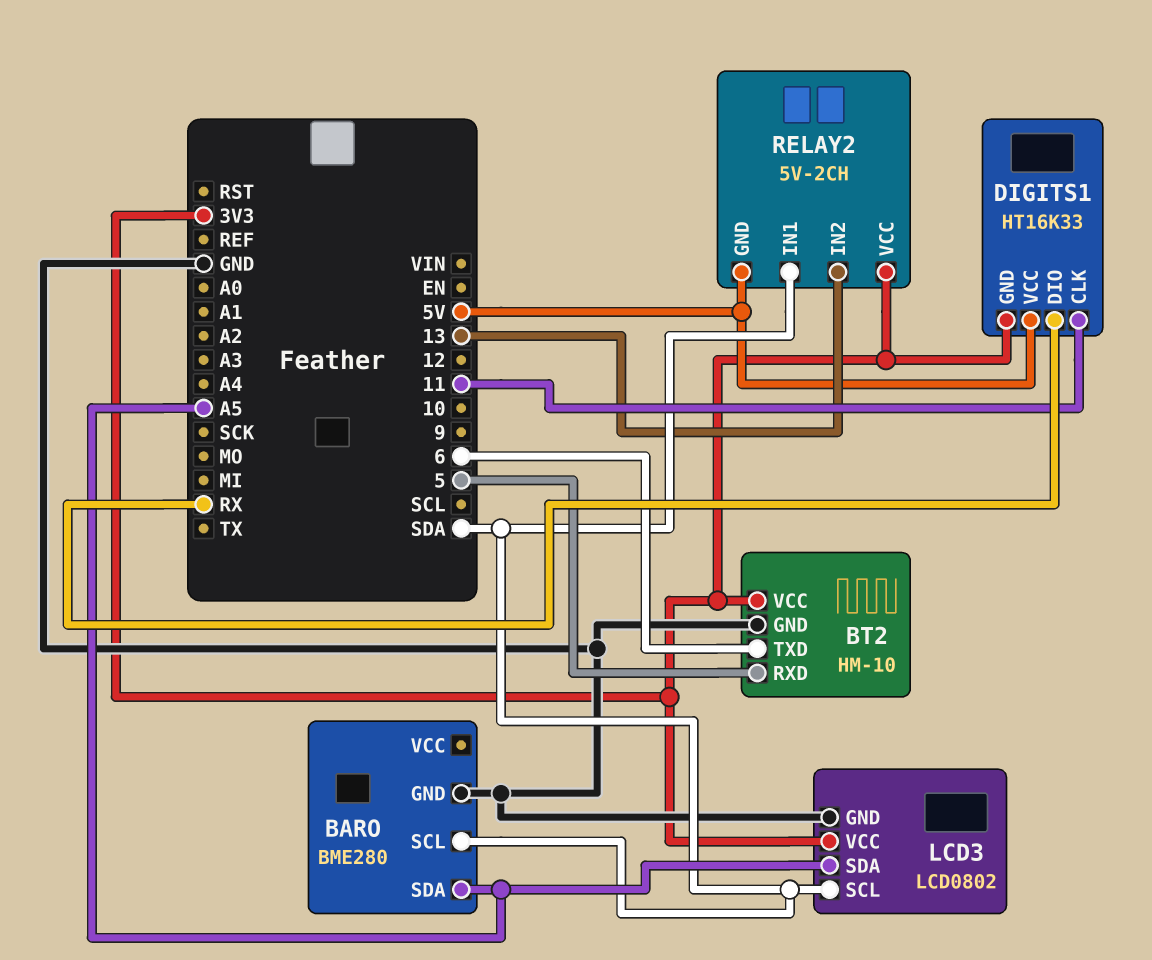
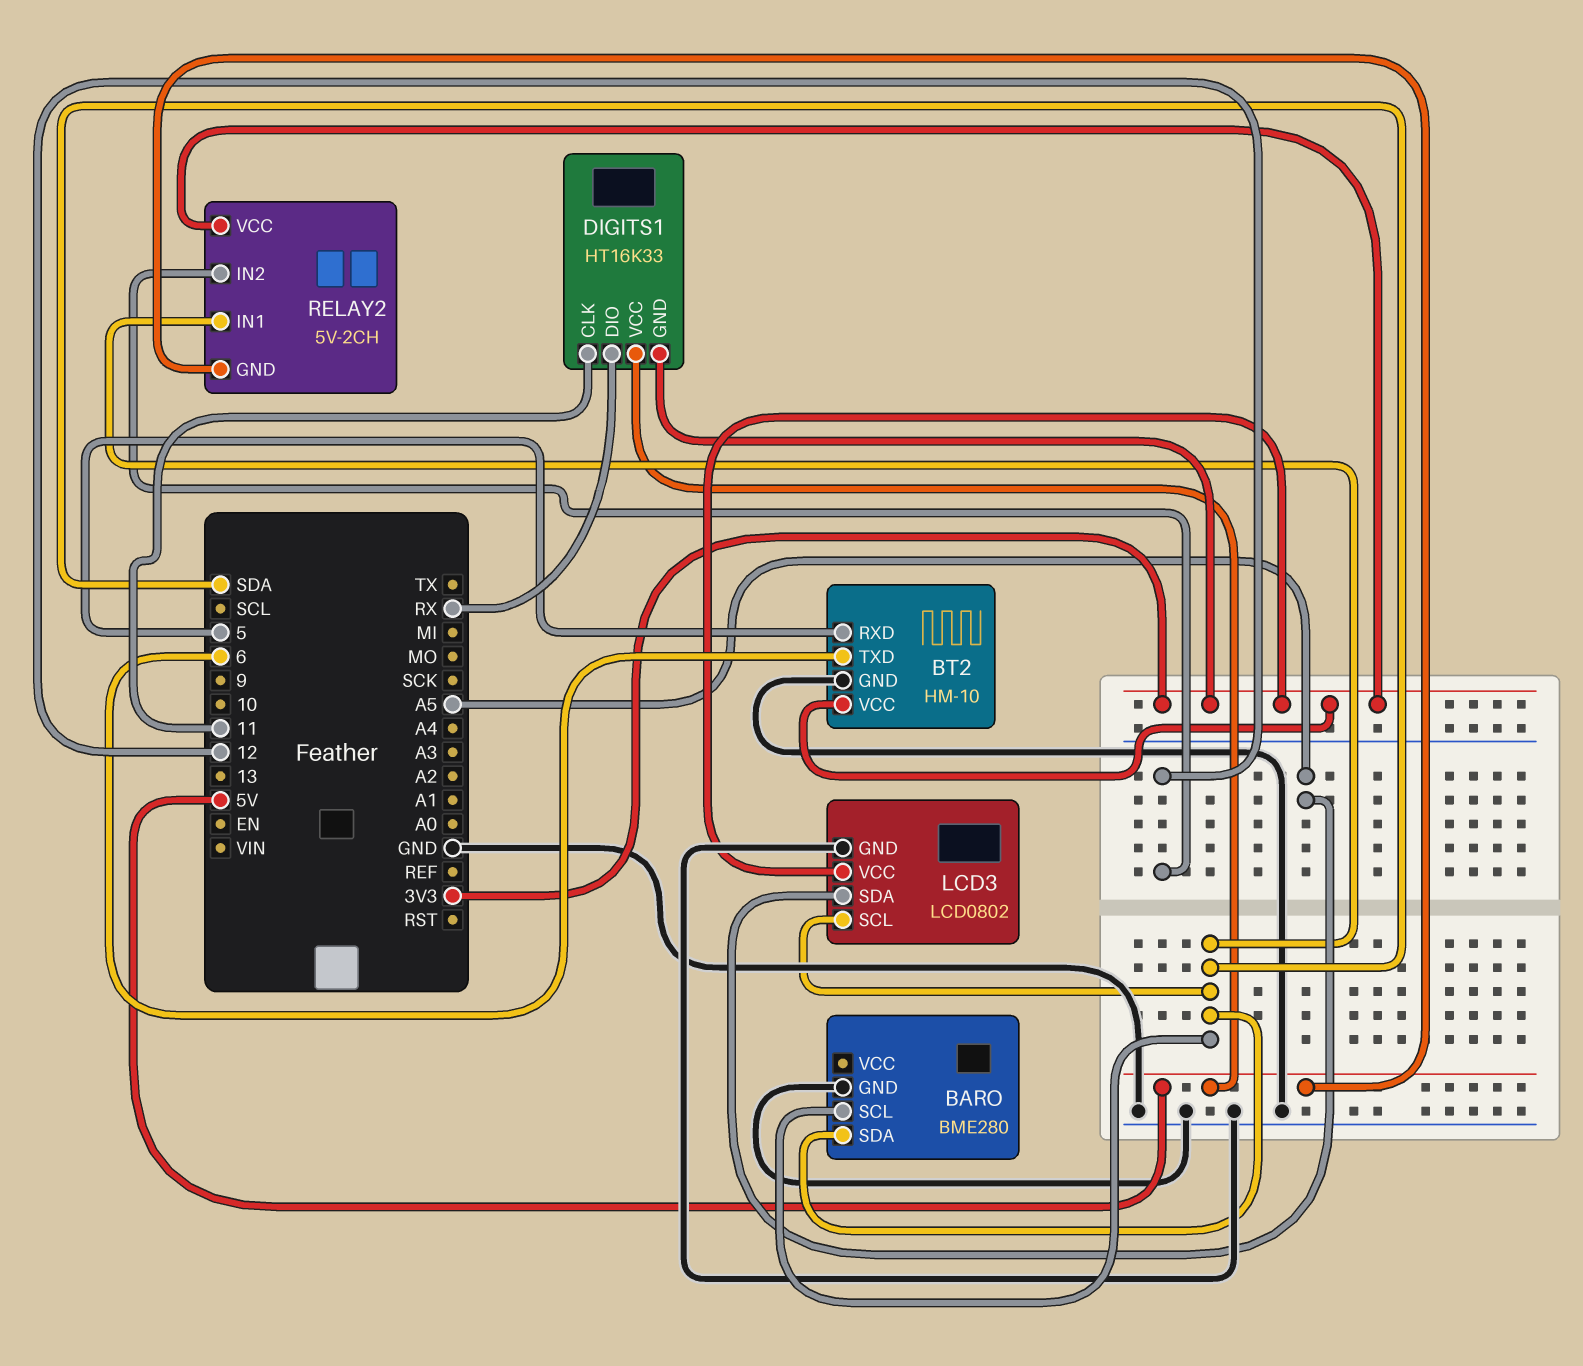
BARO pin SDA: A5 -> SDA
RELAY2 pin IN2: 13 -> 12

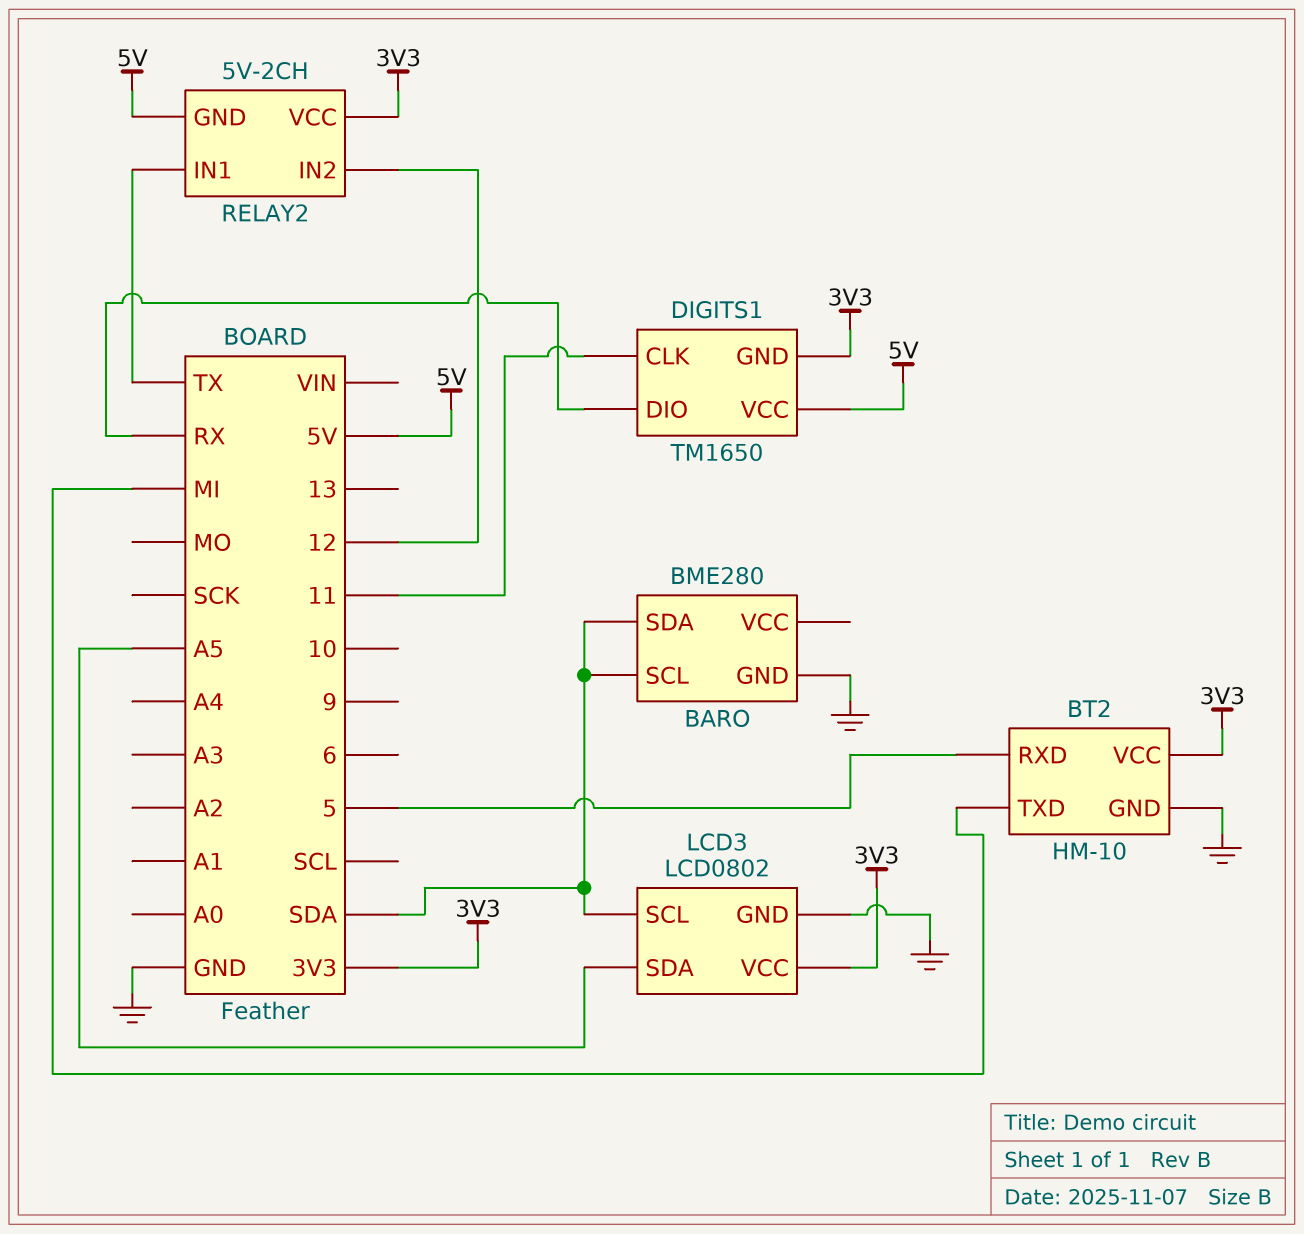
BT2 pin TXD: 6 -> MI
DIGITS1: HT16K33 -> TM1650
RELAY2 pin IN1: SDA -> TX

